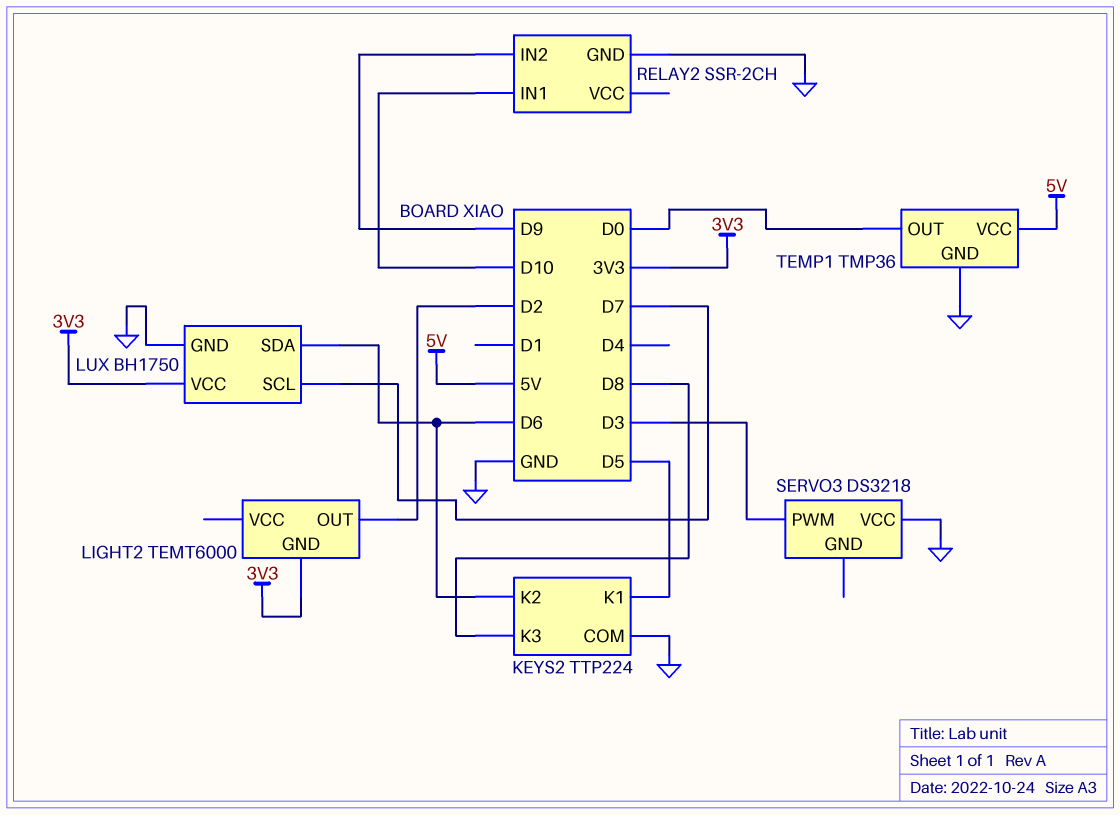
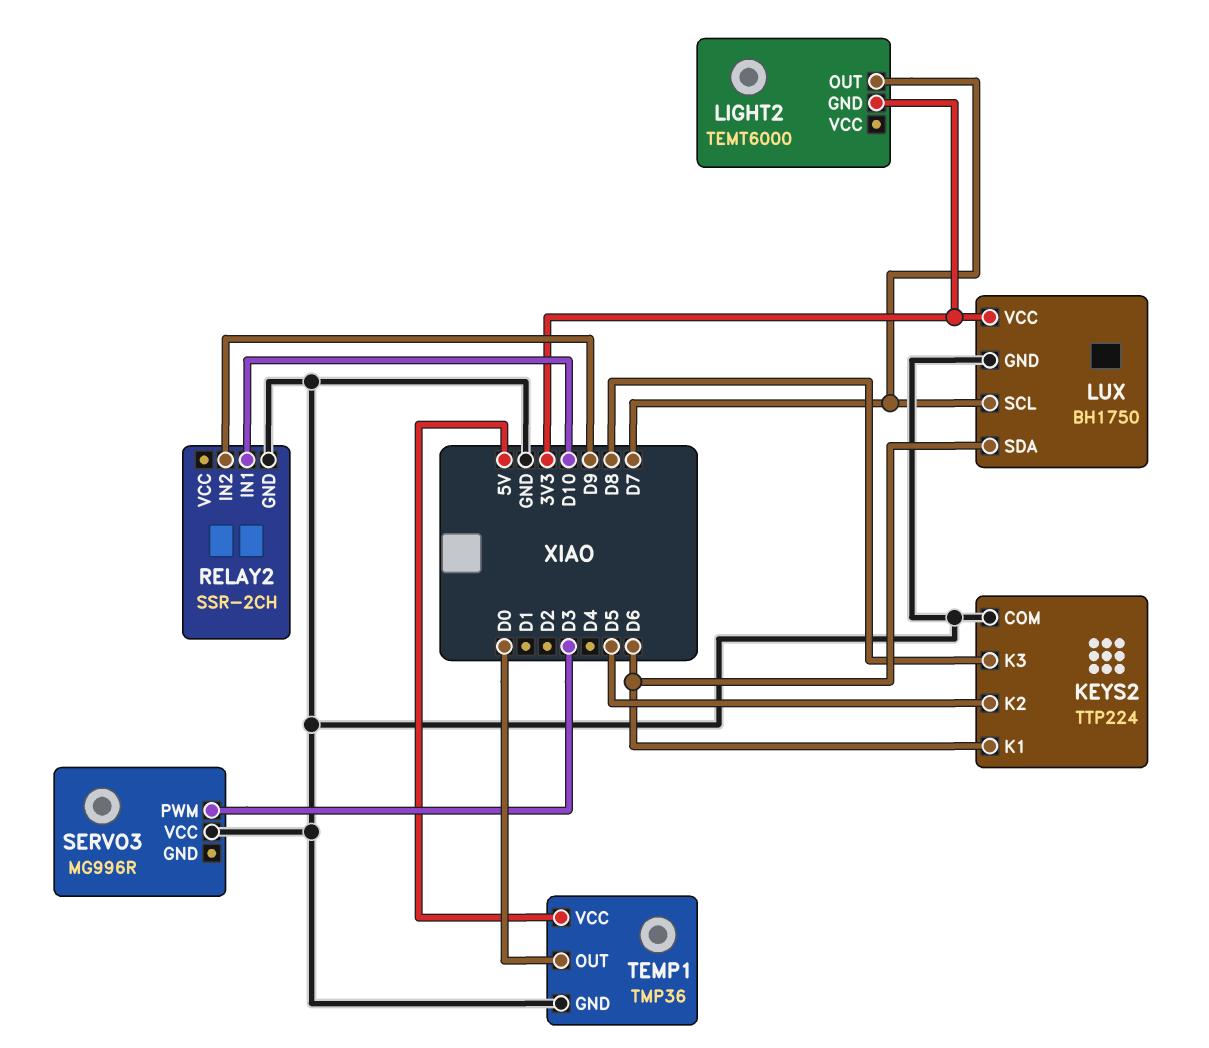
KEYS2 pin K1: D5 -> D6
KEYS2 pin K2: D6 -> D5
LIGHT2 pin OUT: D2 -> D7
SERVO3: DS3218 -> MG996R

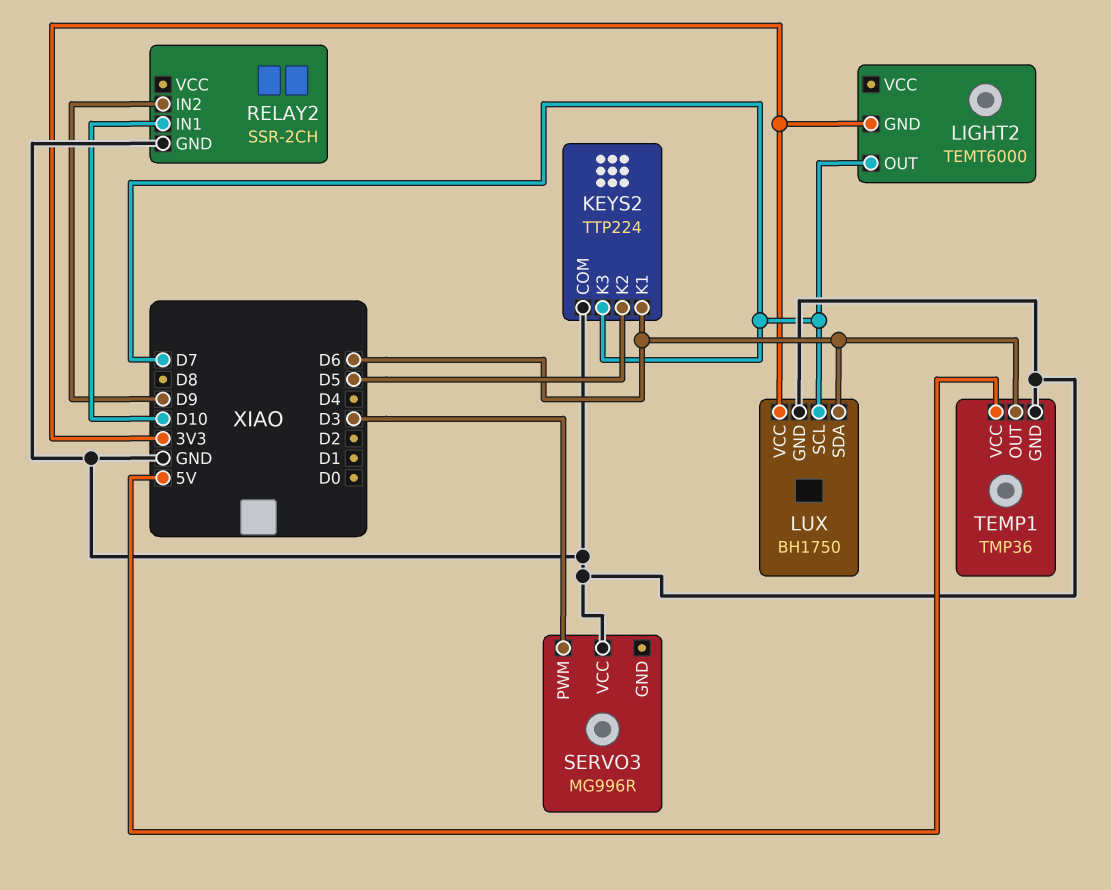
KEYS2 pin K3: D8 -> D7
TEMP1 pin OUT: D0 -> D6

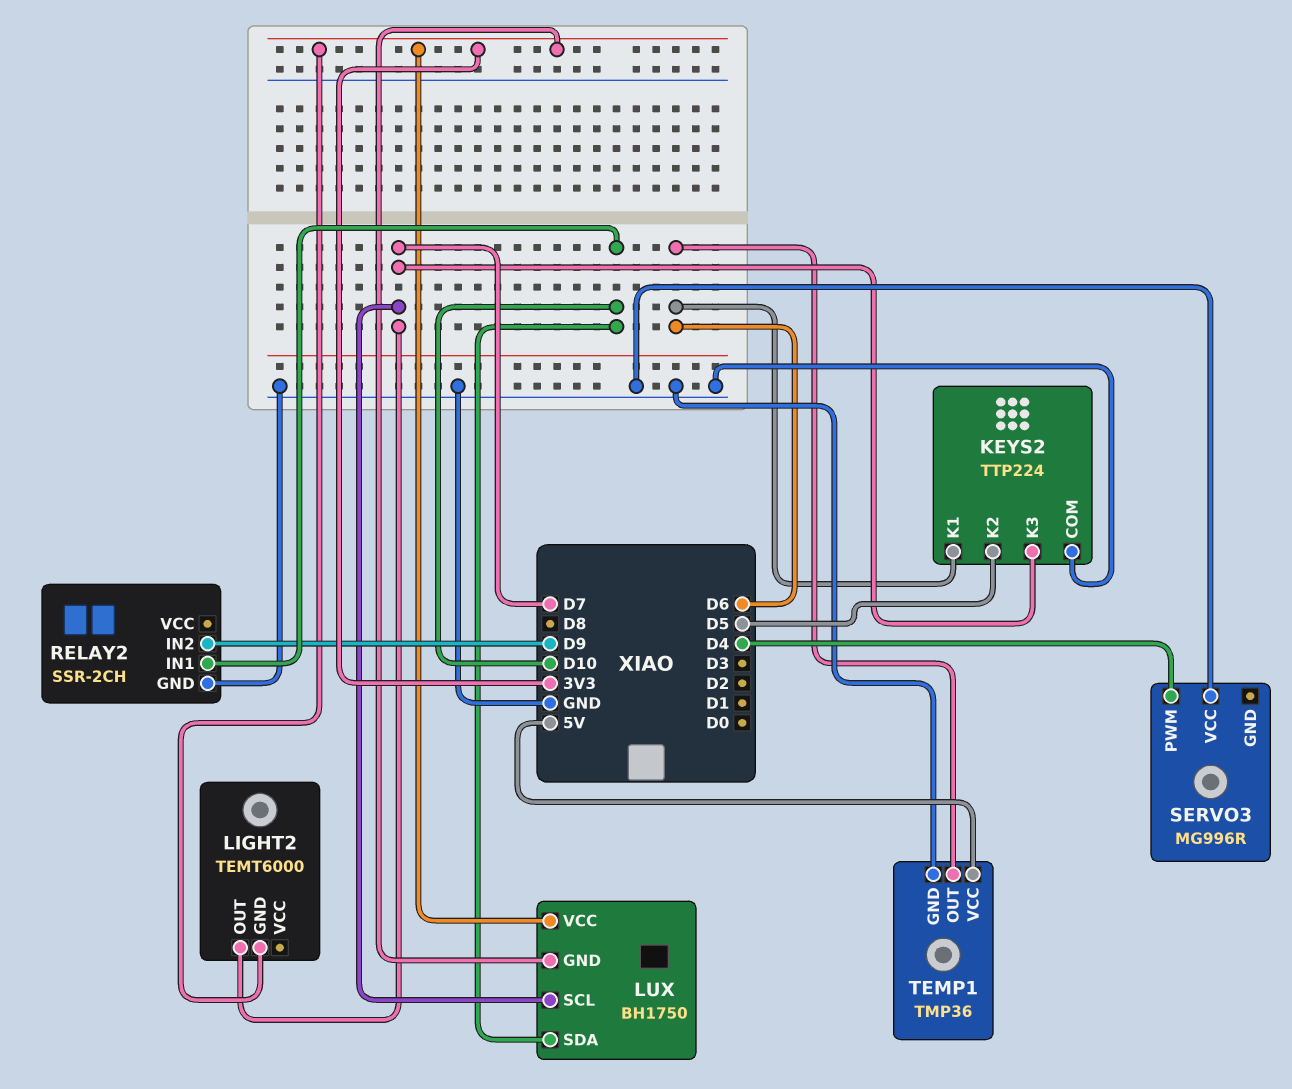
LUX pin GND: GND -> 3V3
LUX pin SDA: D6 -> D10
SERVO3 pin PWM: D3 -> D4

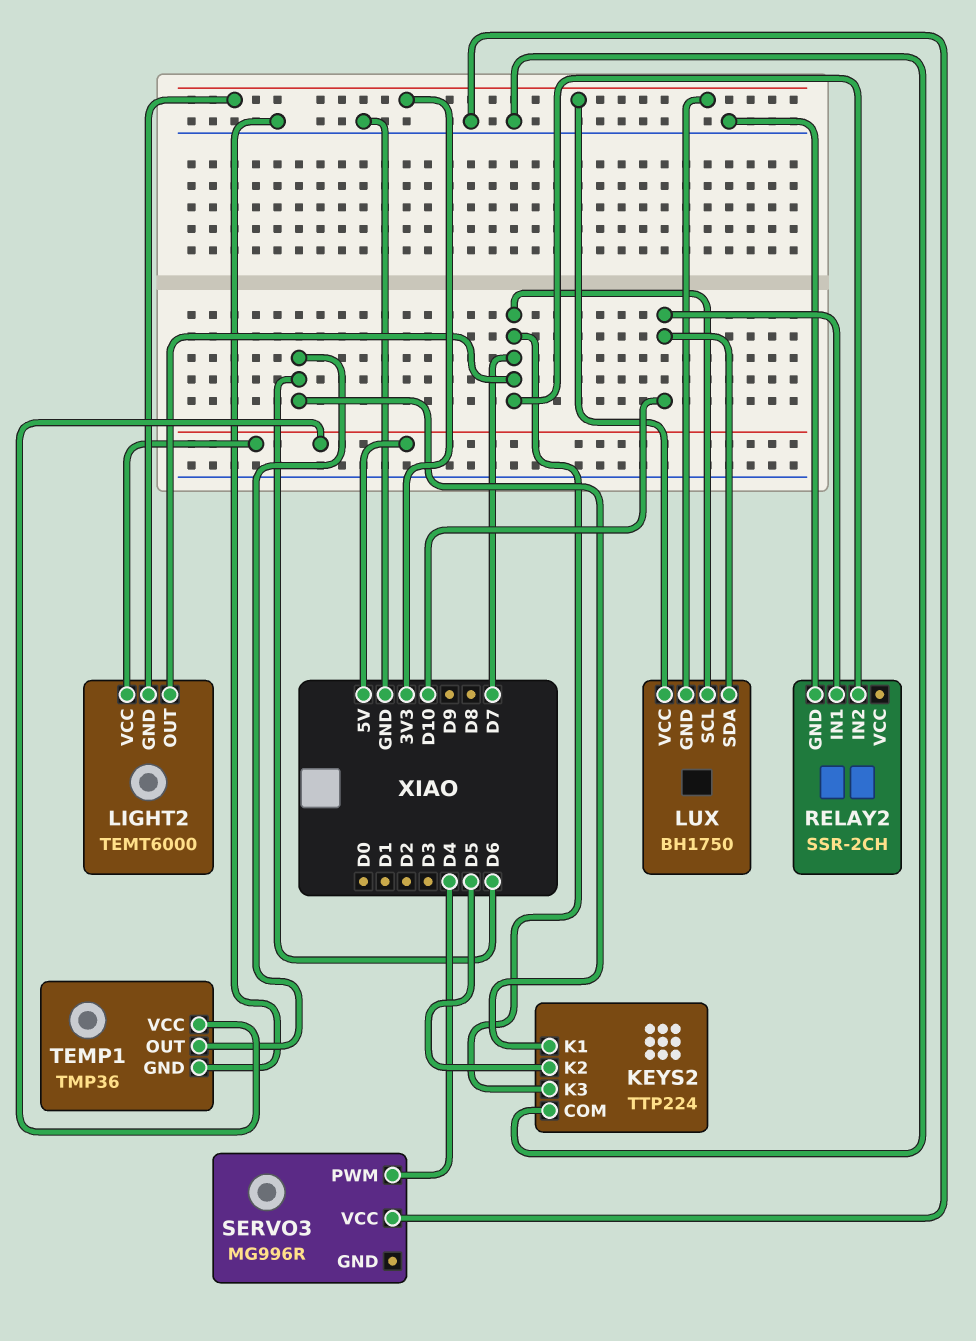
LIGHT2 pin VCC: none -> 5V
RELAY2 pin IN2: D9 -> D7

